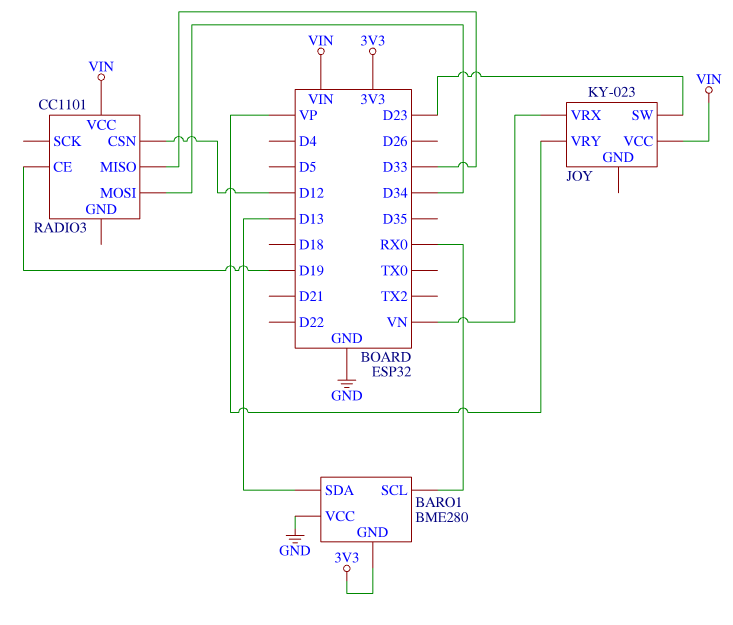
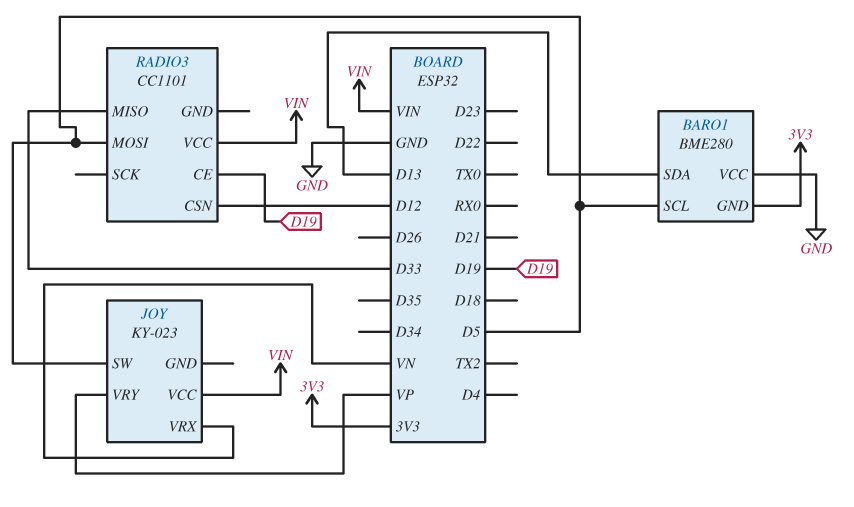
BARO1 pin SCL: RX0 -> D5
JOY pin SW: D23 -> D5
RADIO3 pin MOSI: D34 -> D5

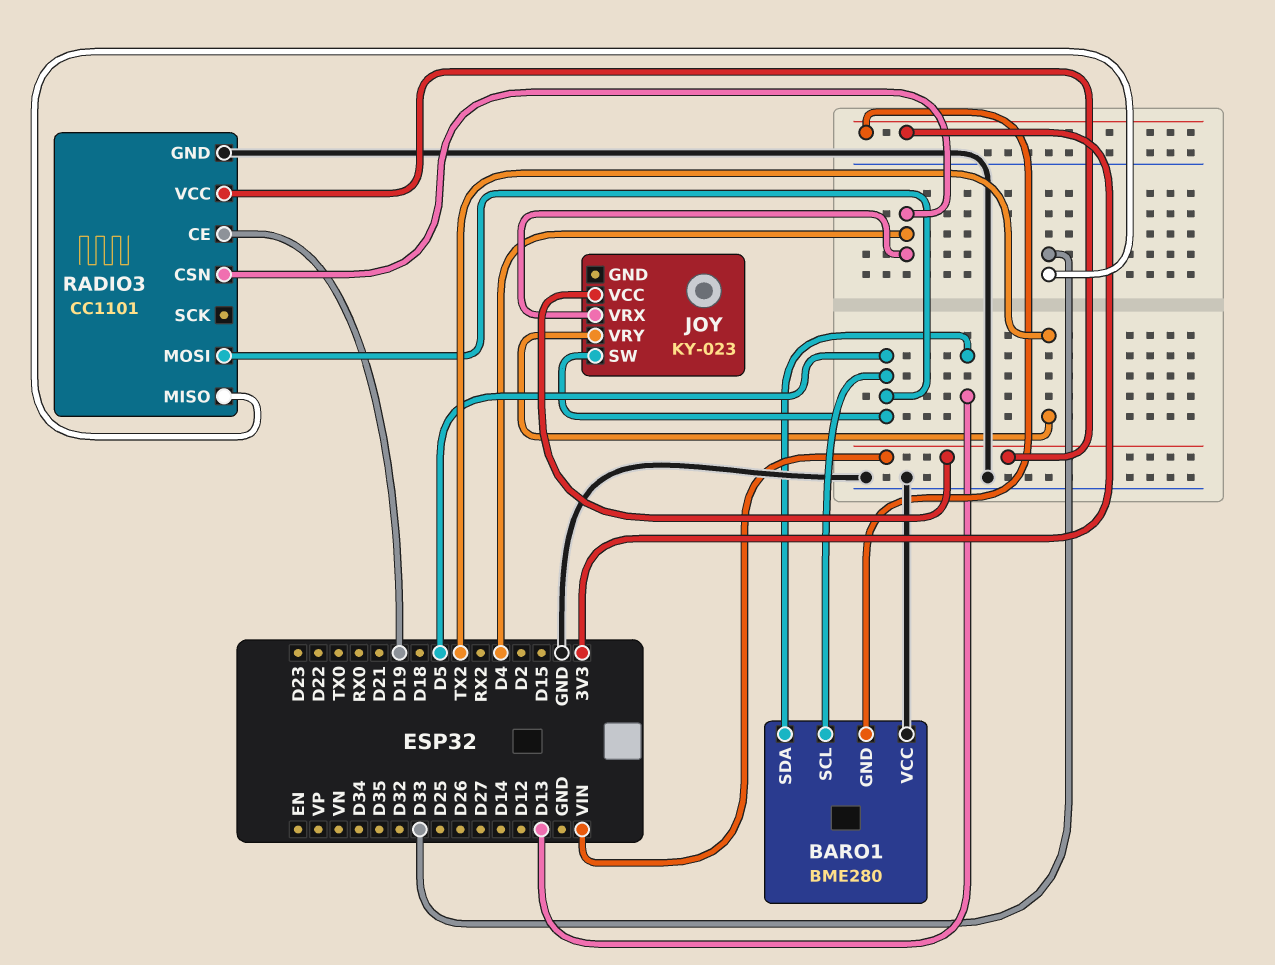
JOY pin VRX: VN -> D4
JOY pin VRY: VP -> TX2
RADIO3 pin CSN: D12 -> D4
RADIO3 pin GND: none -> GND

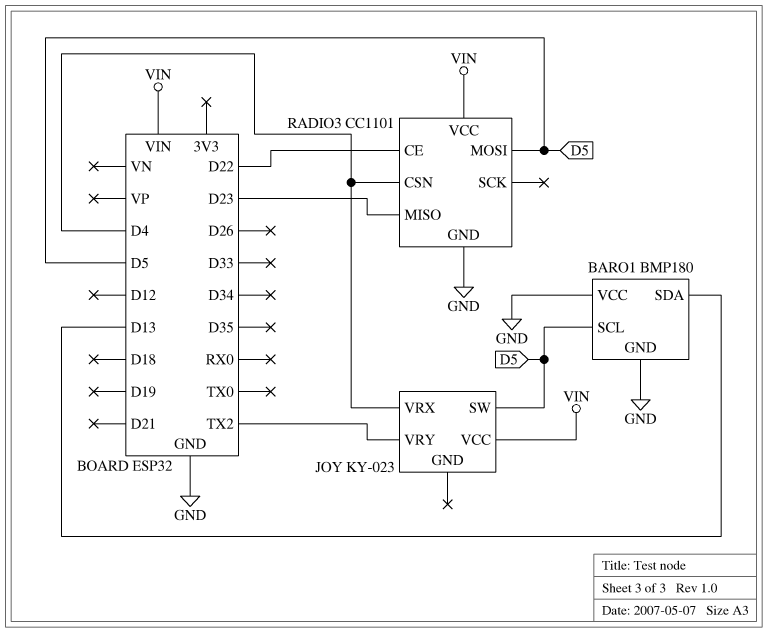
BARO1: BME280 -> BMP180
BARO1 pin GND: 3V3 -> GND
RADIO3 pin CE: D19 -> D22
RADIO3 pin MISO: D33 -> D23

